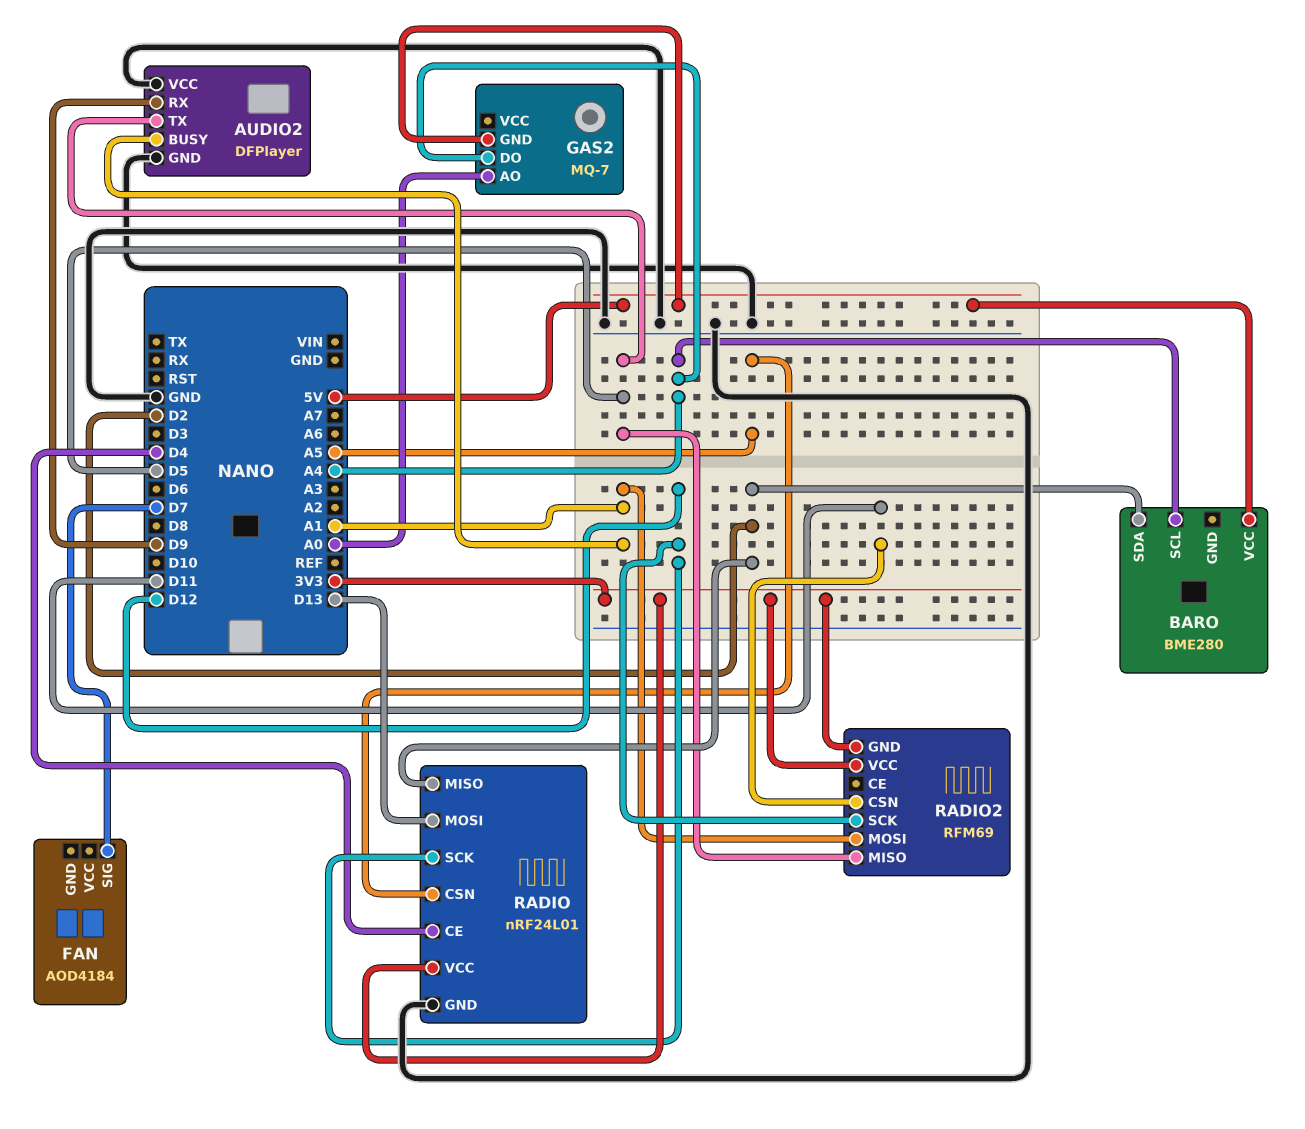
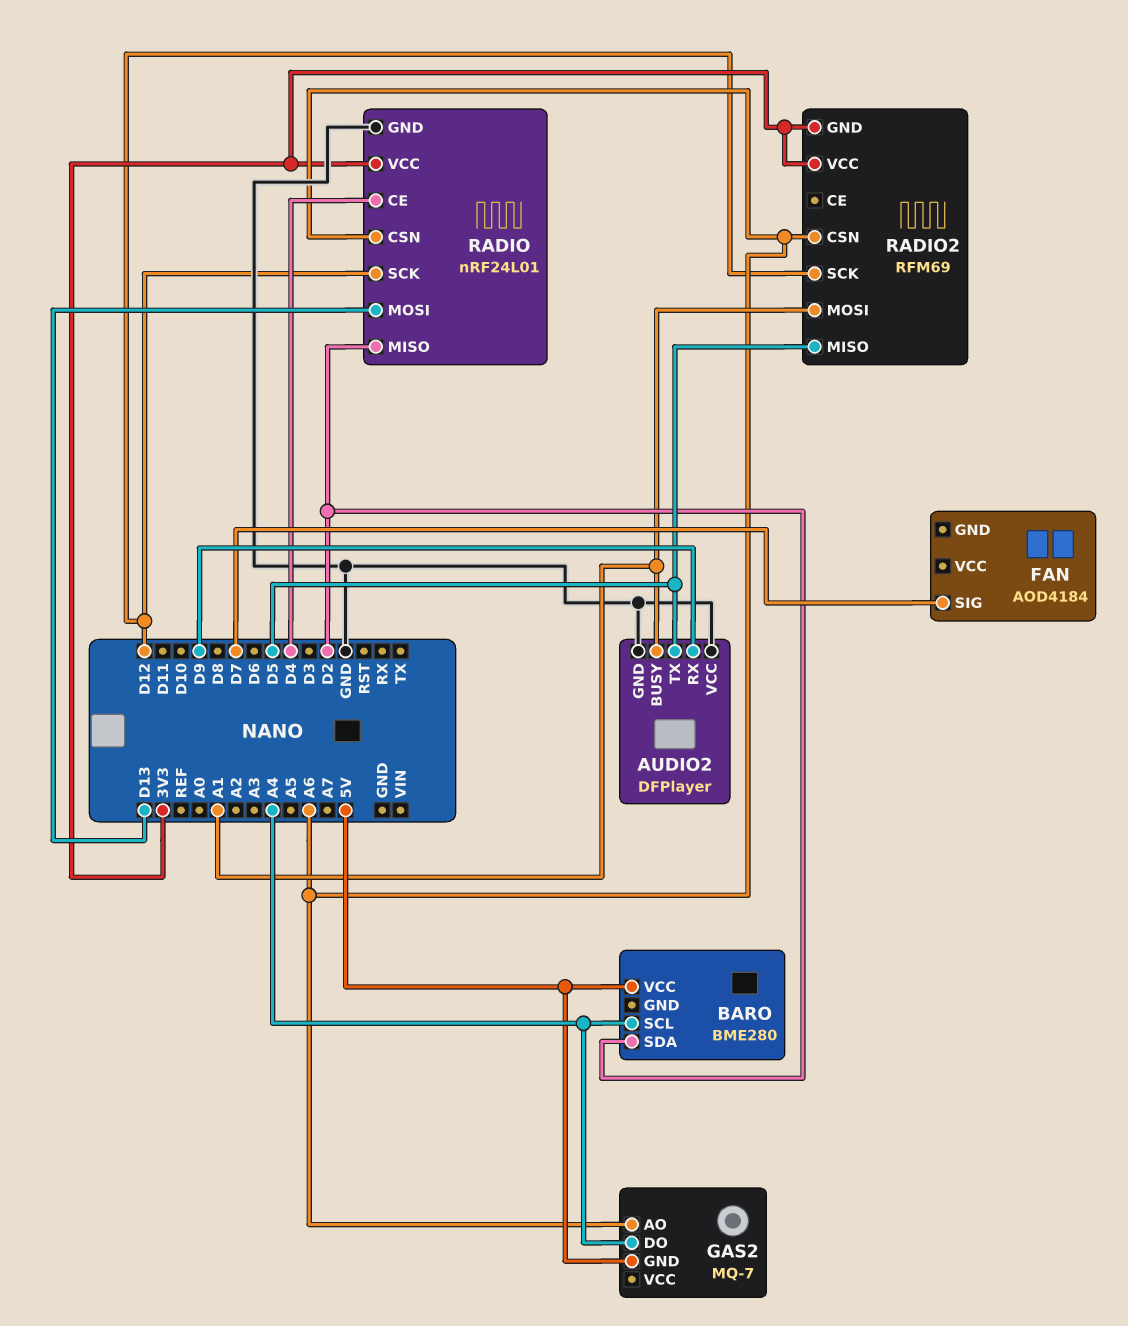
GAS2 pin AO: A0 -> A6
RADIO pin CSN: A5 -> A6
RADIO2 pin CSN: D11 -> A6

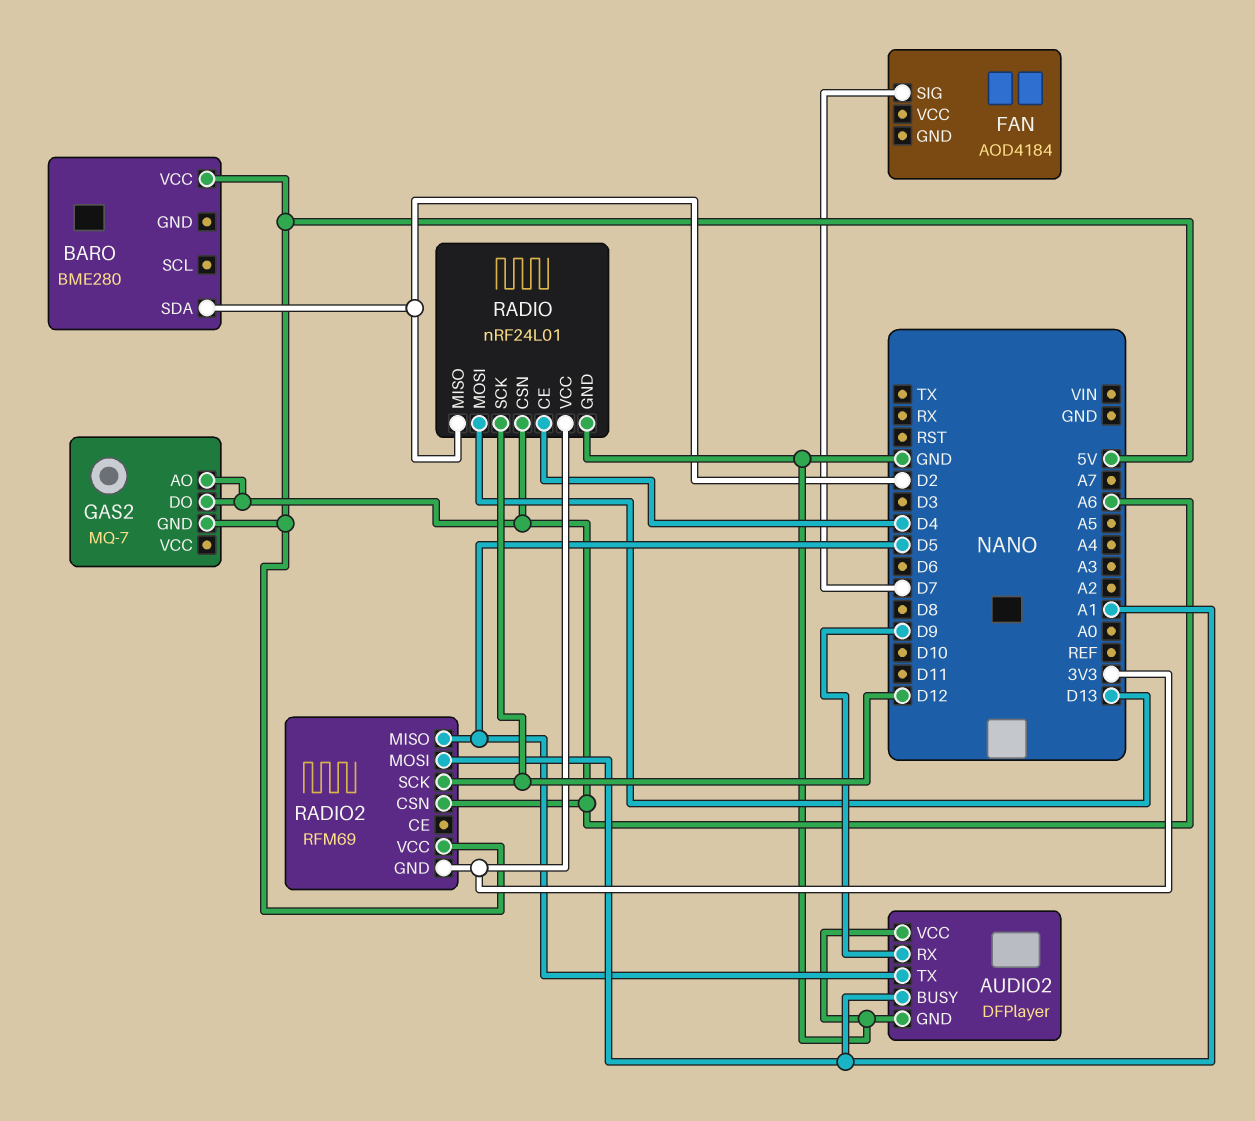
BARO pin SCL: A4 -> none
GAS2 pin DO: A4 -> A6
RADIO2 pin VCC: 3V3 -> 5V

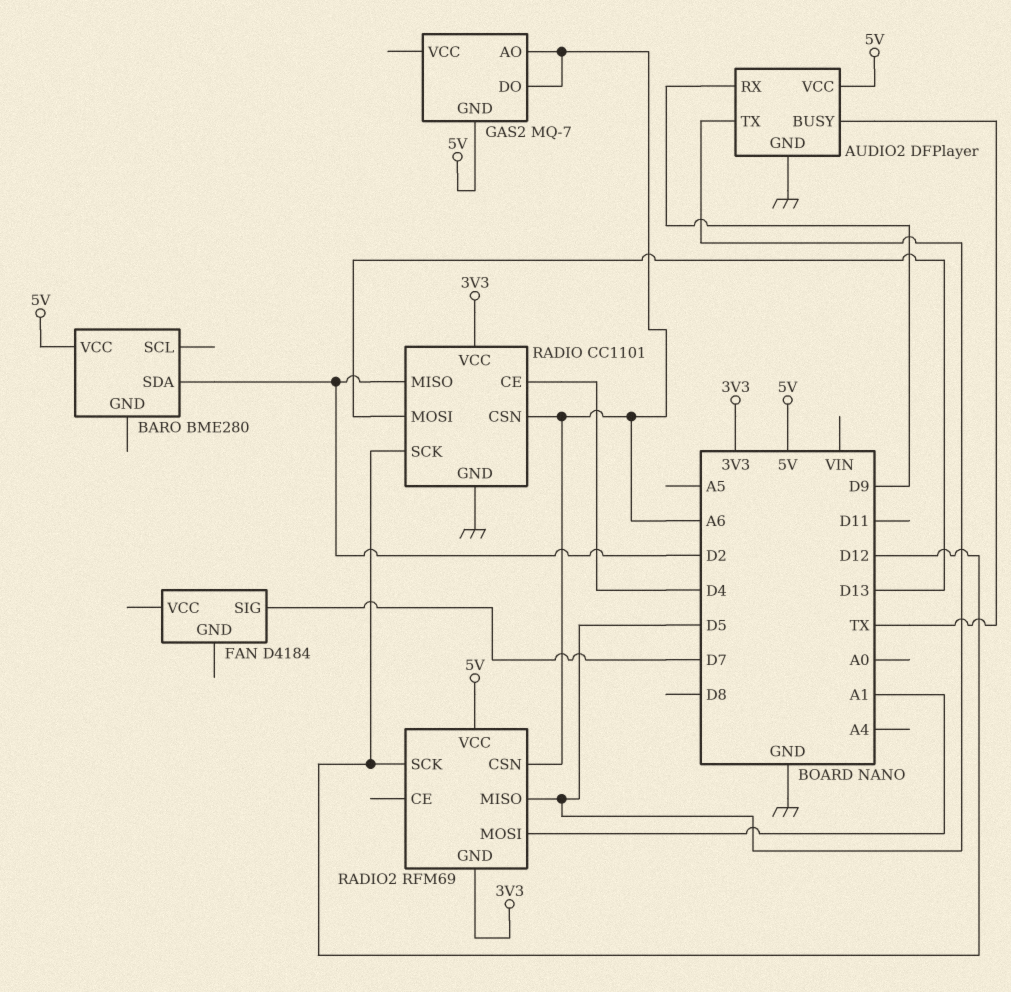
AUDIO2 pin BUSY: A1 -> TX
AUDIO2 pin VCC: GND -> 5V
FAN: AOD4184 -> D4184
RADIO: nRF24L01 -> CC1101

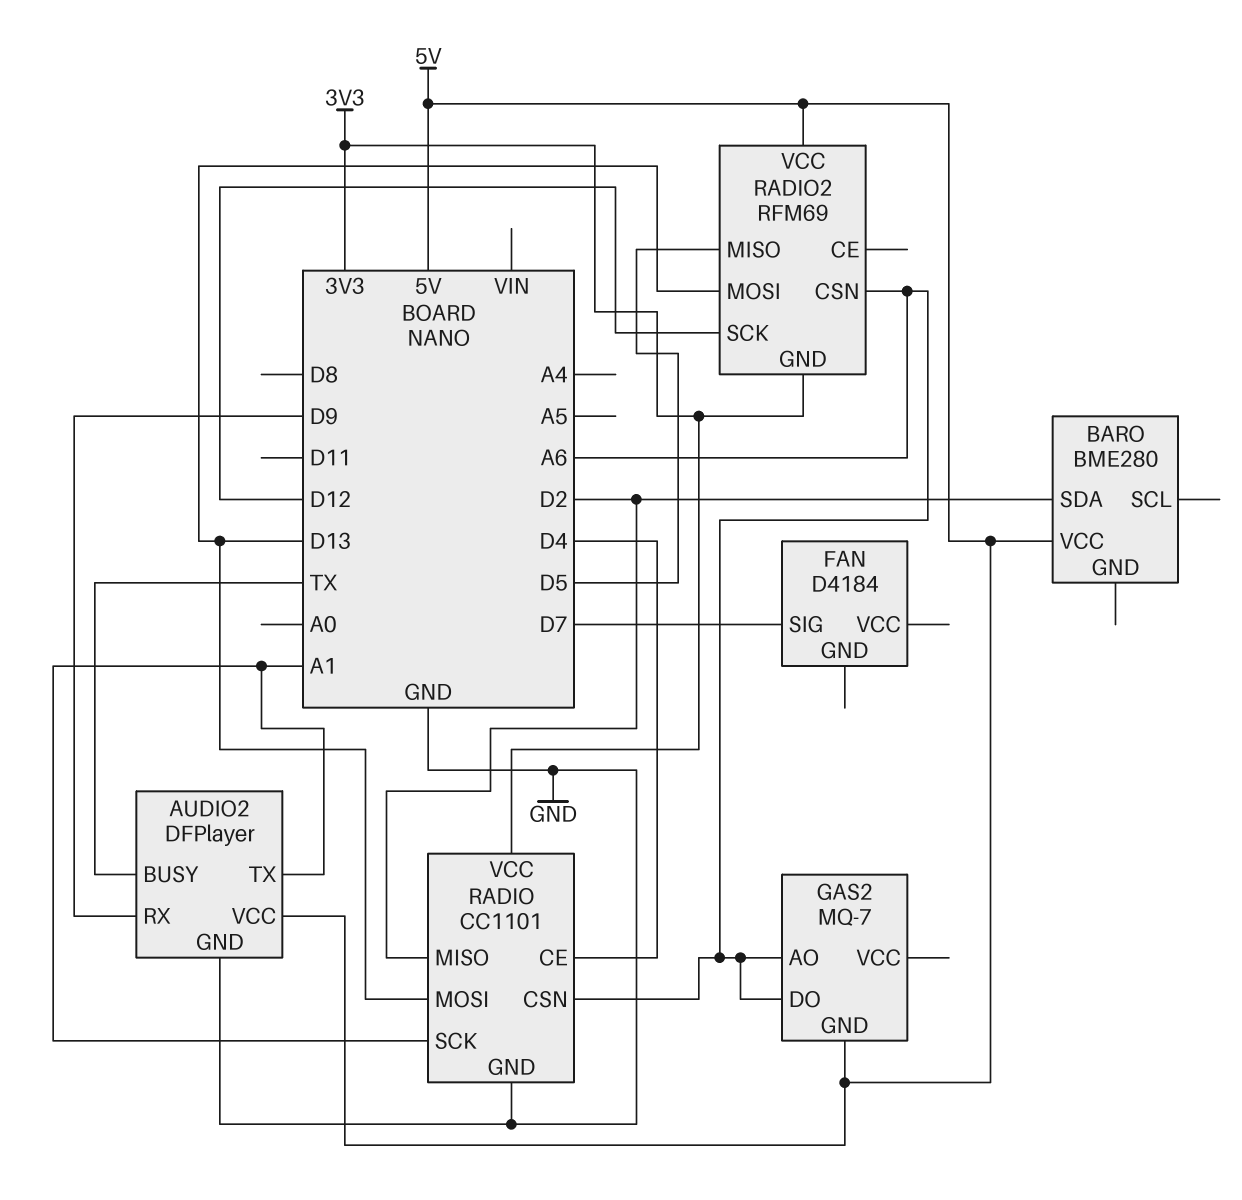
AUDIO2 pin TX: D5 -> A1
RADIO pin SCK: D12 -> A1
RADIO2 pin MOSI: A1 -> D13

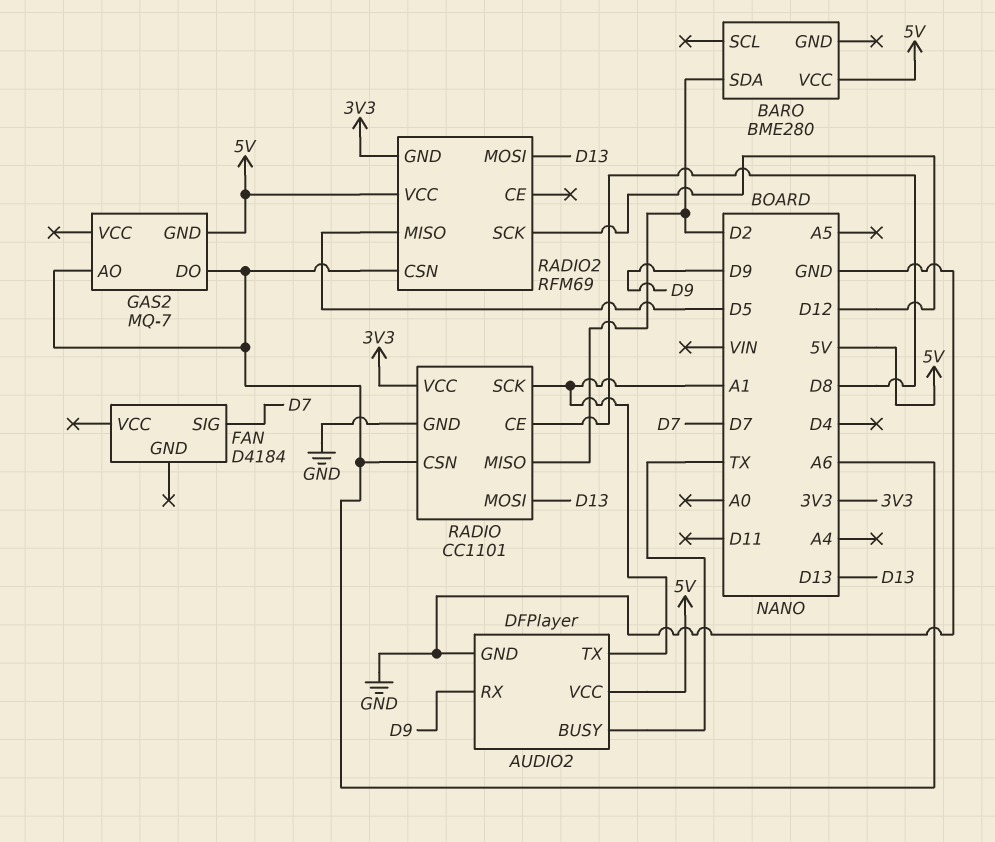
RADIO pin CE: D4 -> D8

